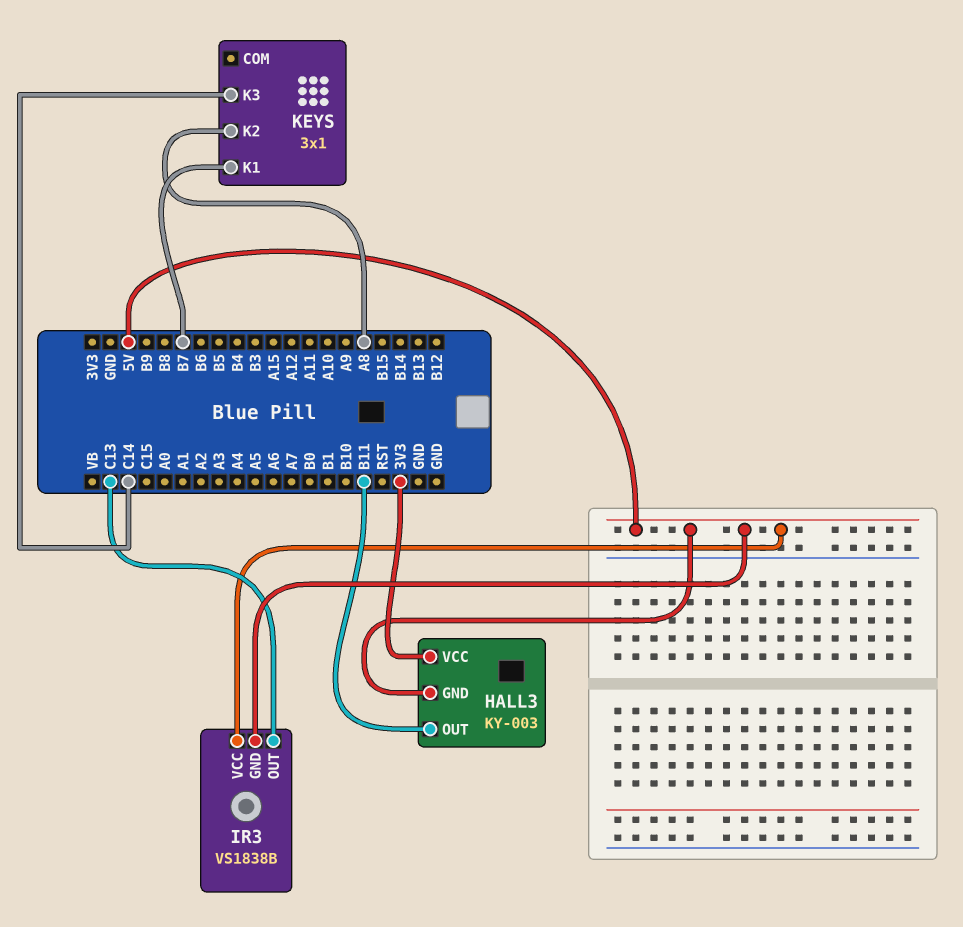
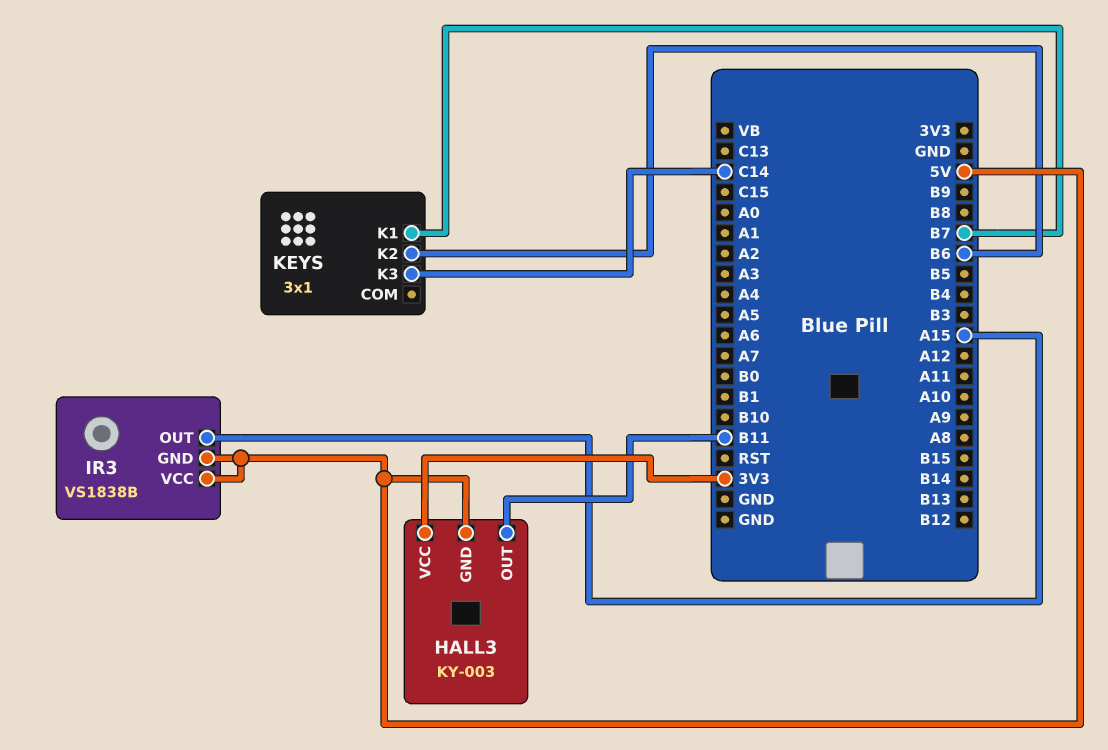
IR3 pin OUT: C13 -> A15
KEYS pin K2: A8 -> B6

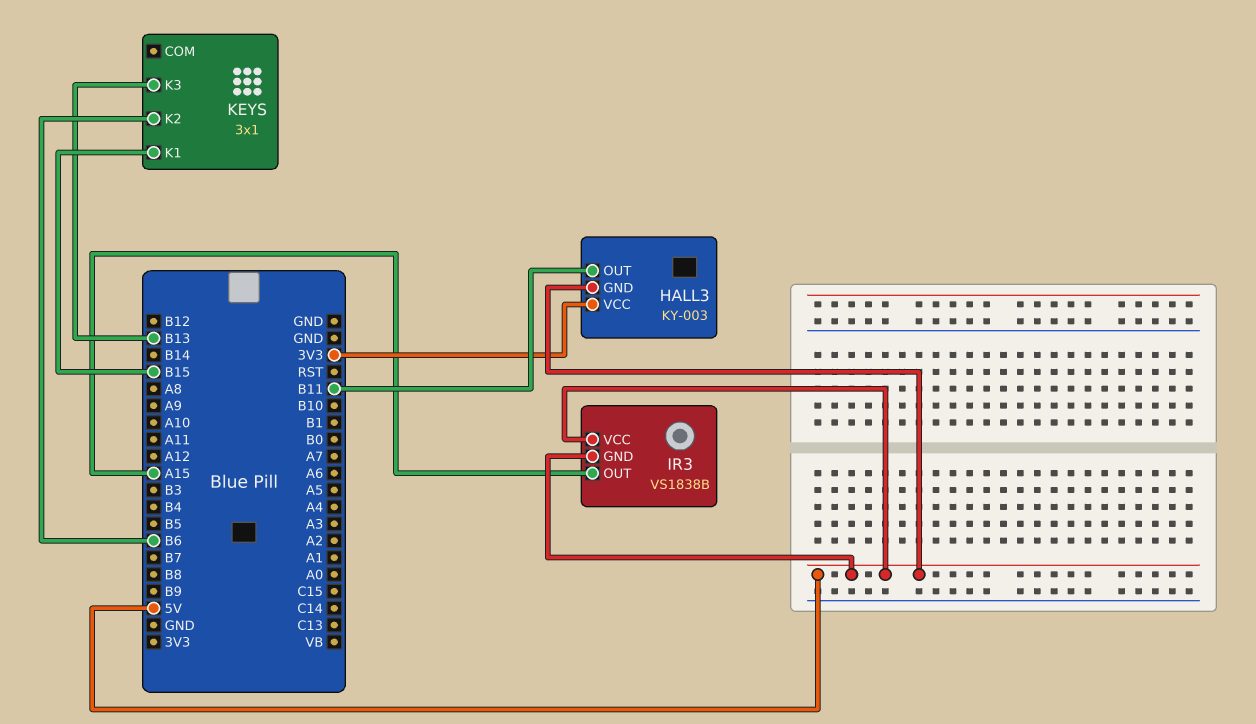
KEYS pin K1: B7 -> B15
KEYS pin K3: C14 -> B13

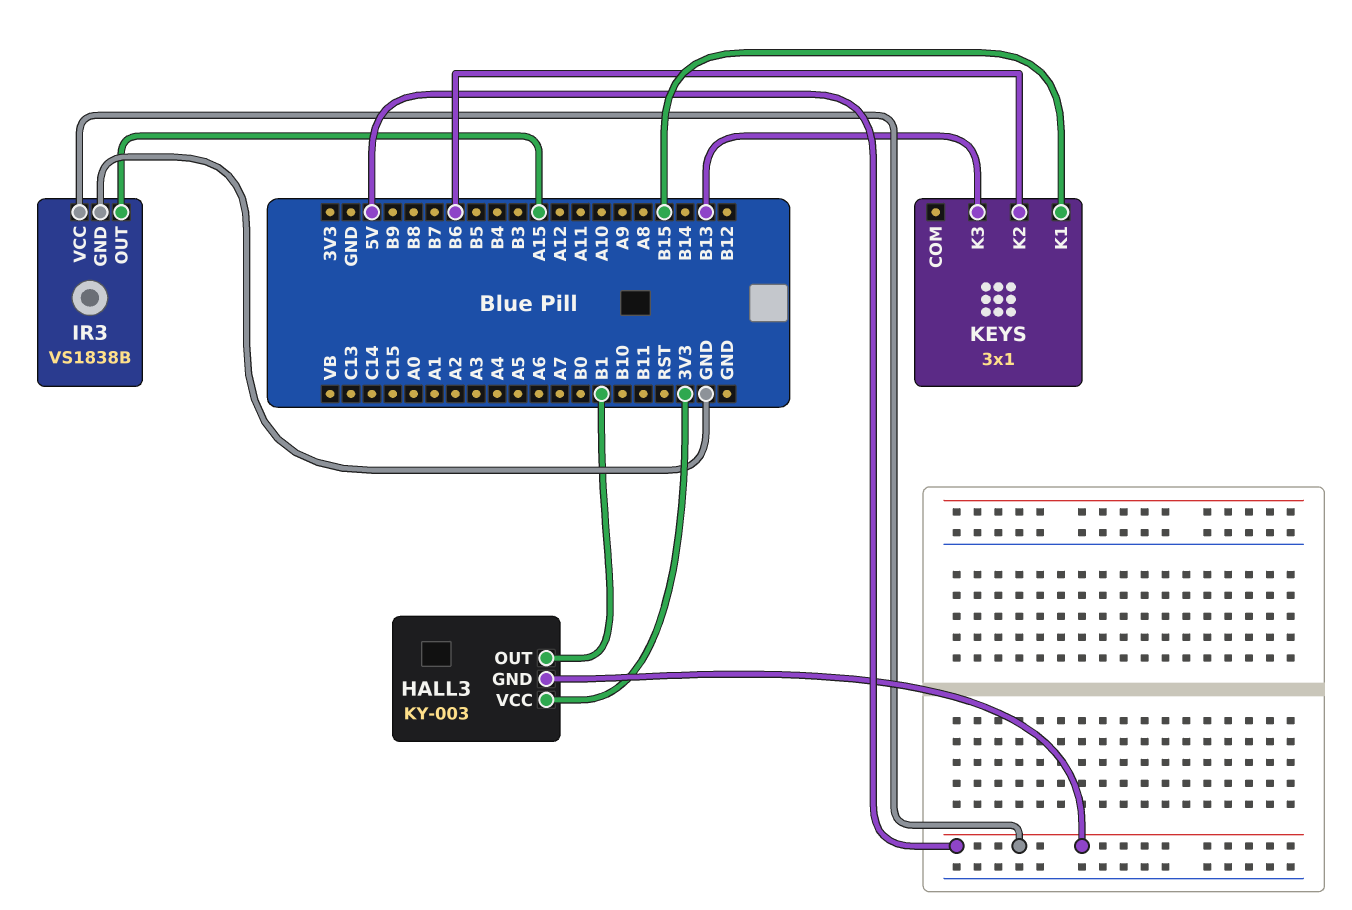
HALL3 pin OUT: B11 -> B1
IR3 pin GND: 5V -> GND

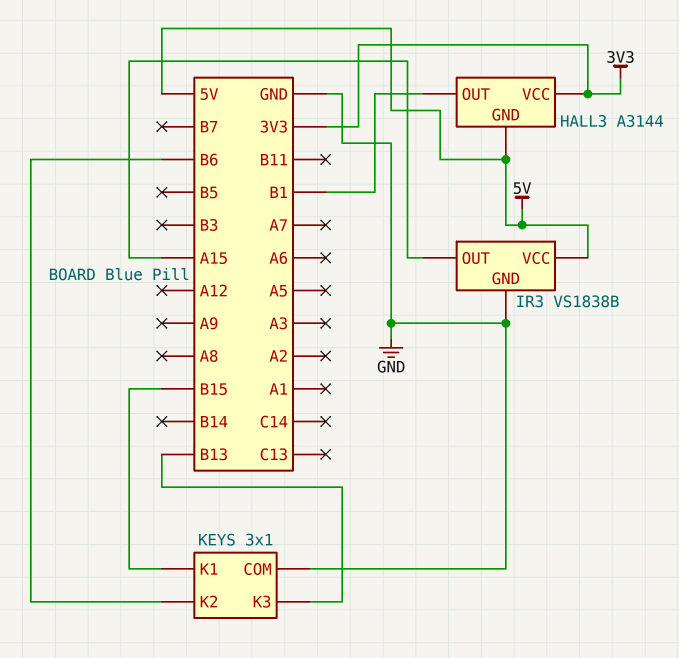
HALL3: KY-003 -> A3144
KEYS pin COM: none -> GND

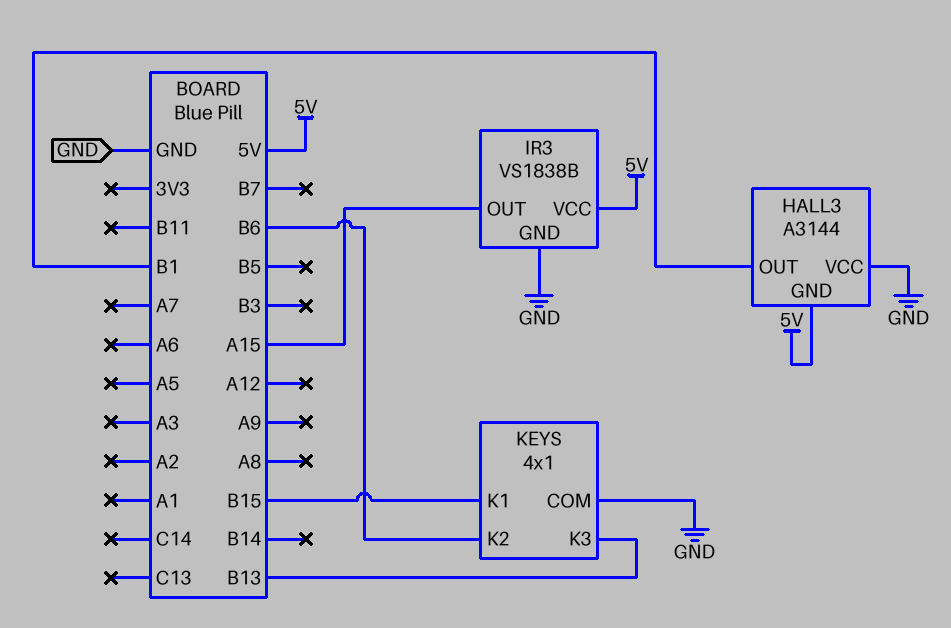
HALL3 pin VCC: 3V3 -> GND
KEYS: 3x1 -> 4x1

